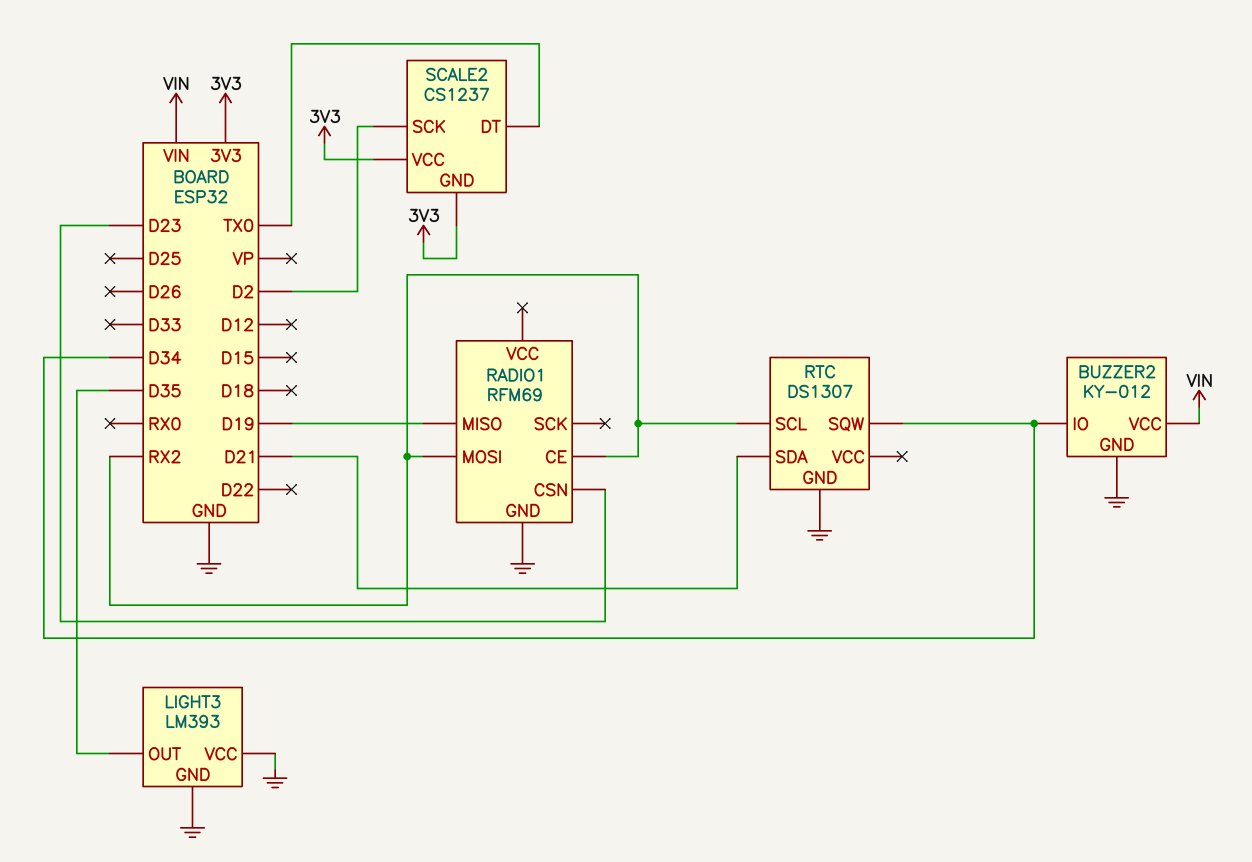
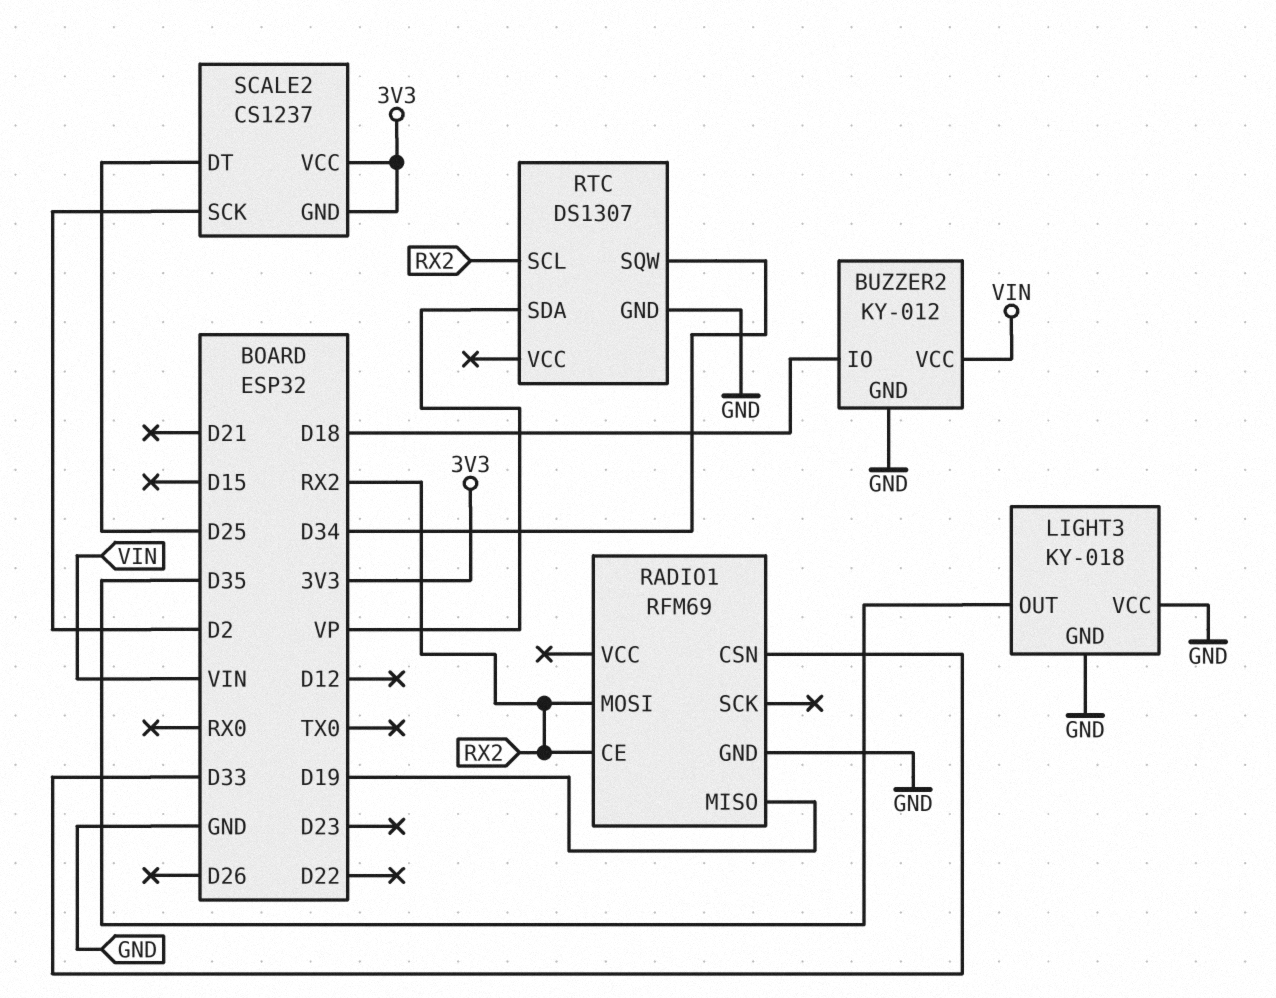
BUZZER2 pin IO: D34 -> D18
LIGHT3: LM393 -> KY-018
RADIO1 pin CSN: D23 -> D33
RTC pin SDA: D21 -> VP
SCALE2 pin DT: TX0 -> D25

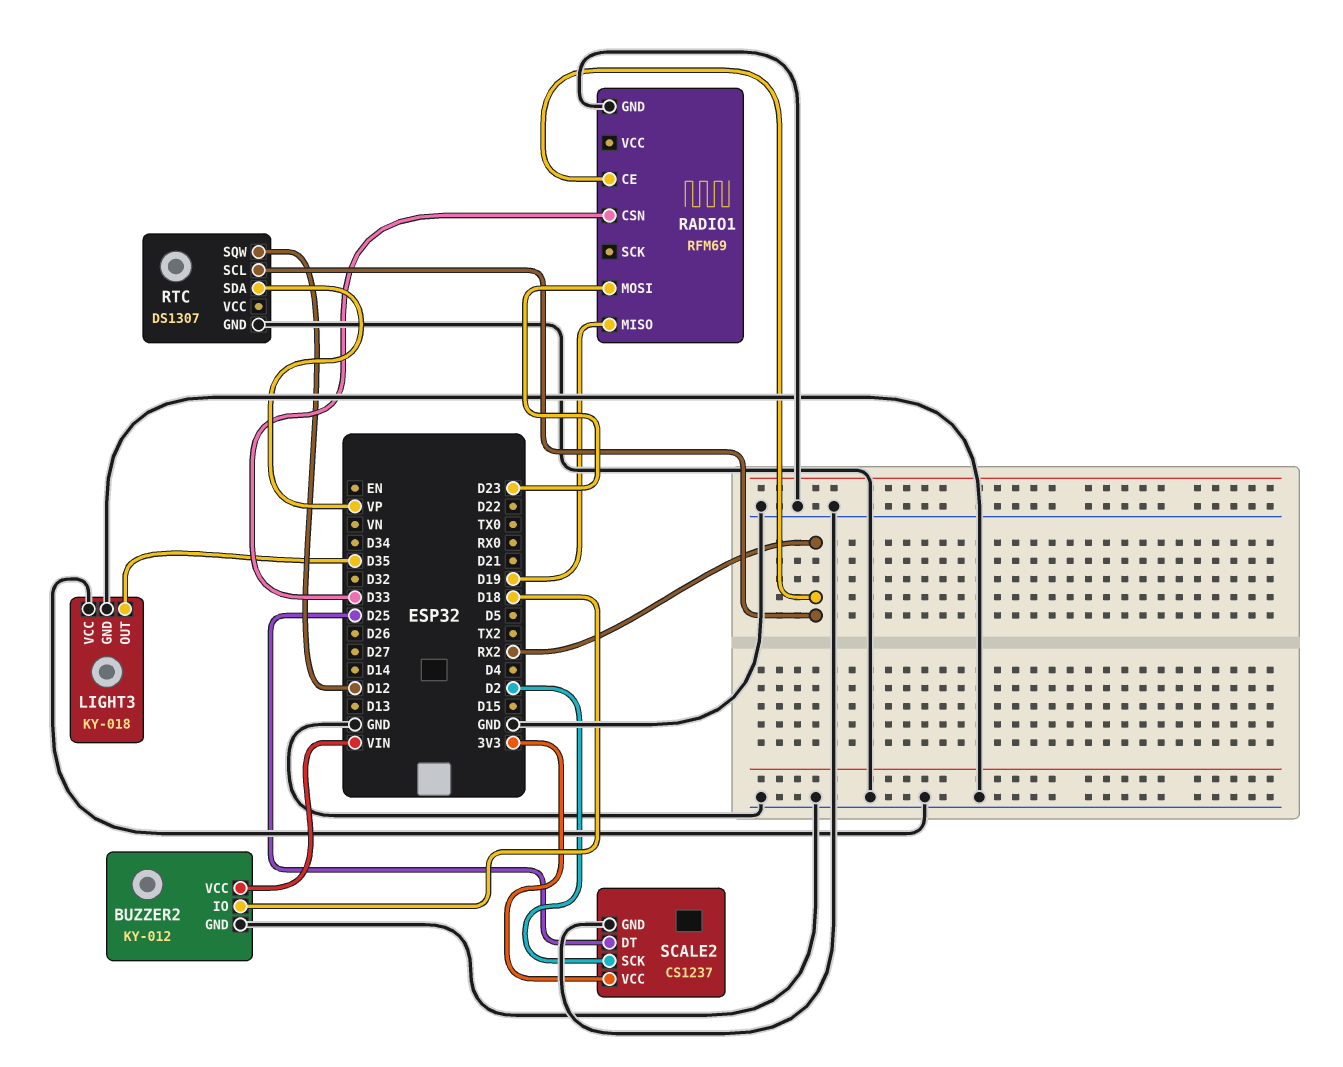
RADIO1 pin MOSI: RX2 -> D23
RTC pin SQW: D34 -> D12
SCALE2 pin GND: 3V3 -> GND

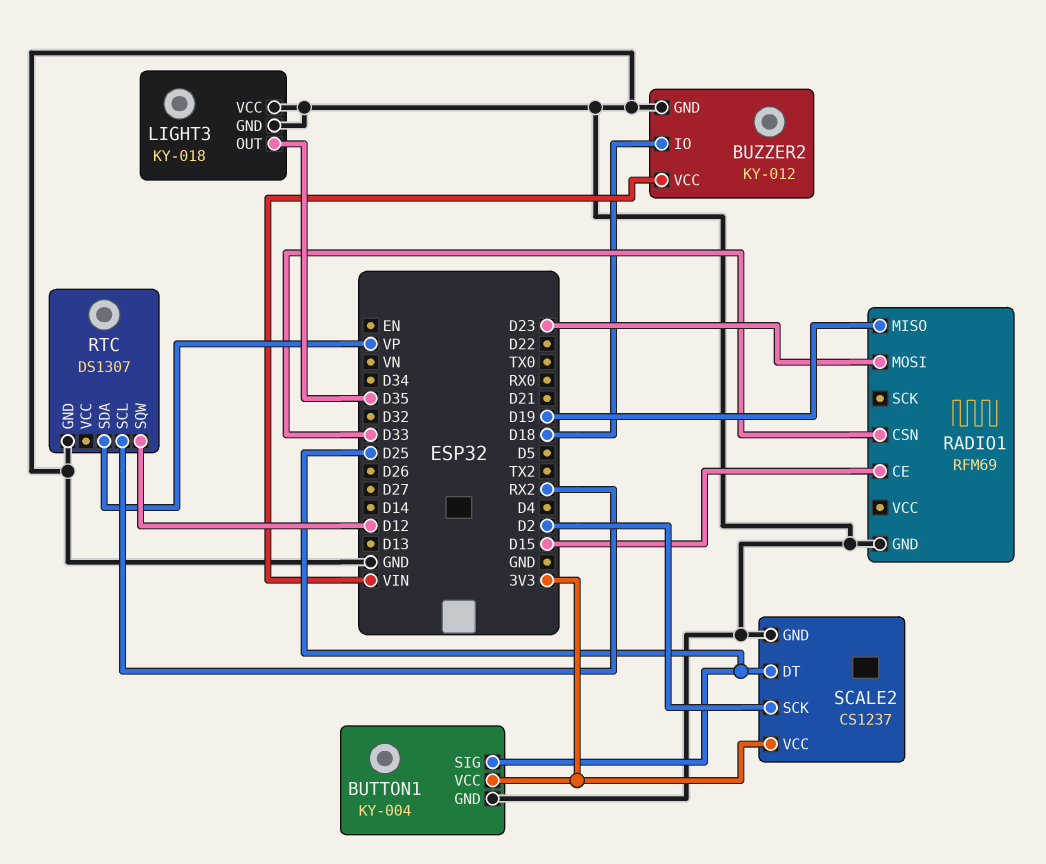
BUTTON1: none -> KY-004
BUTTON1 pin GND: none -> GND
BUTTON1 pin SIG: none -> D25
BUTTON1 pin VCC: none -> 3V3
RADIO1 pin CE: RX2 -> D15

